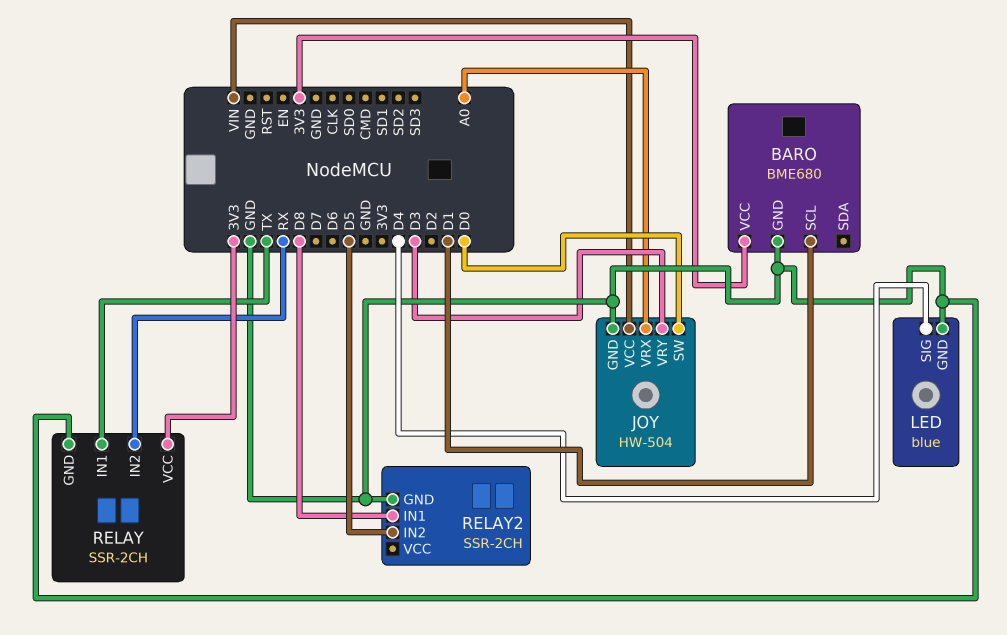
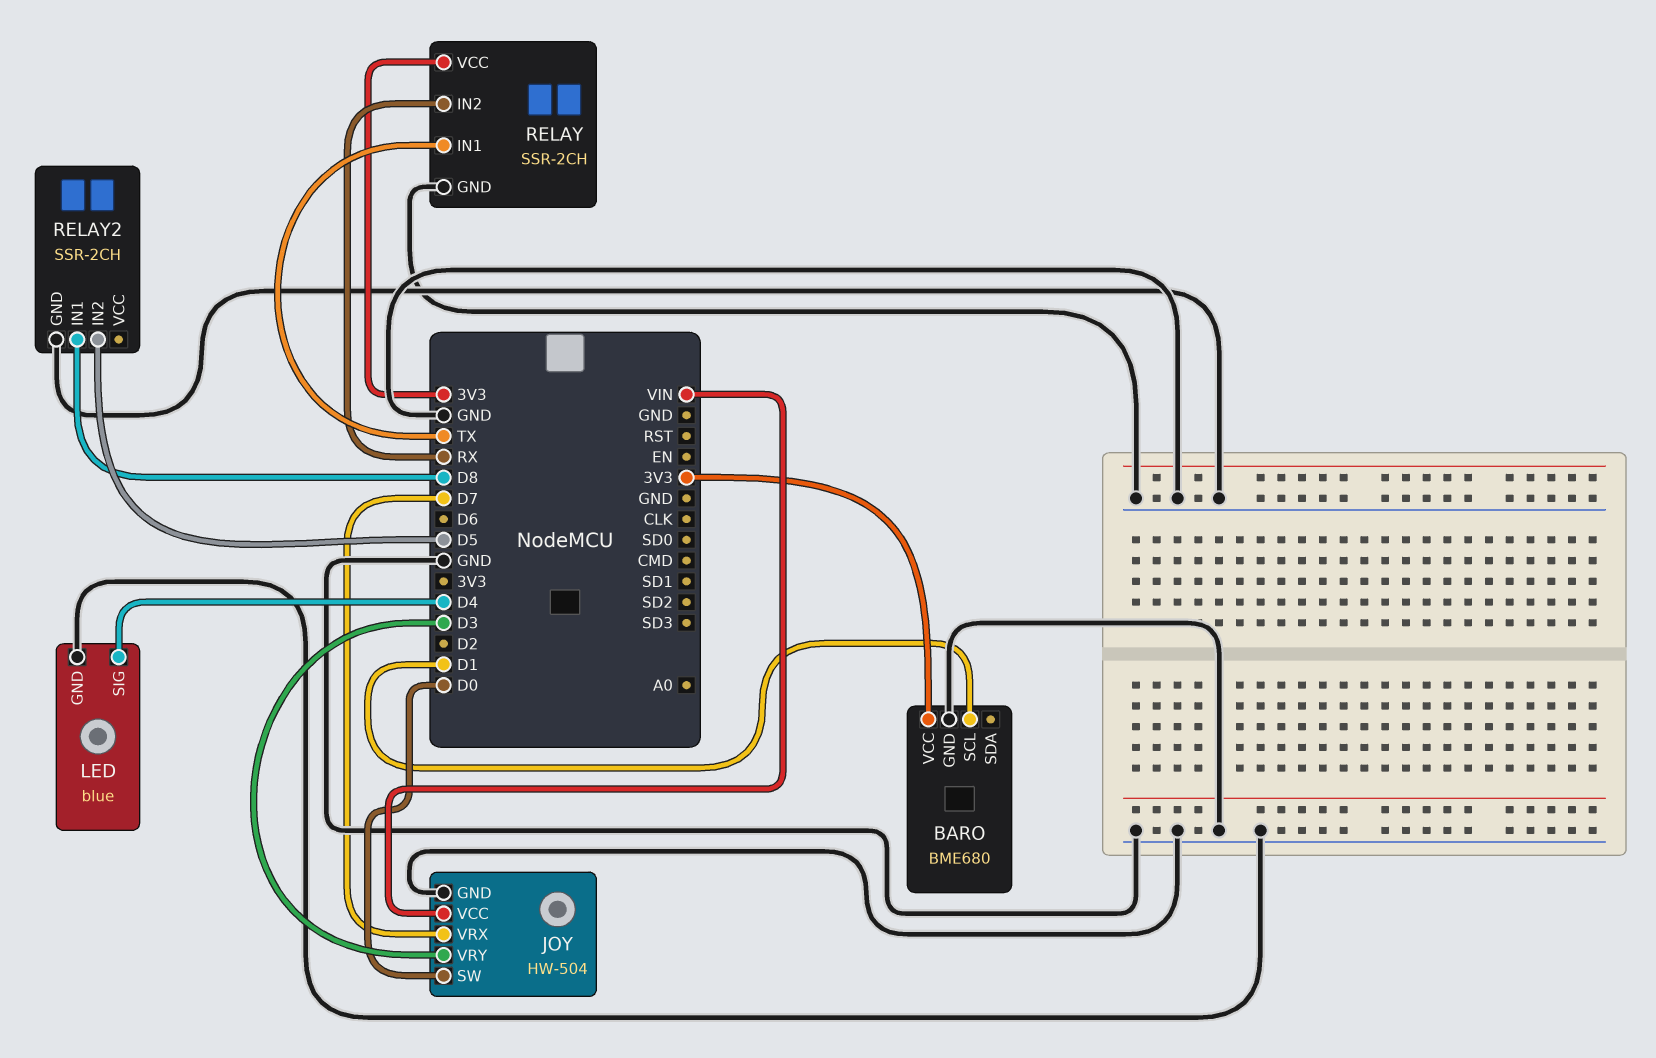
JOY pin VRX: A0 -> D7

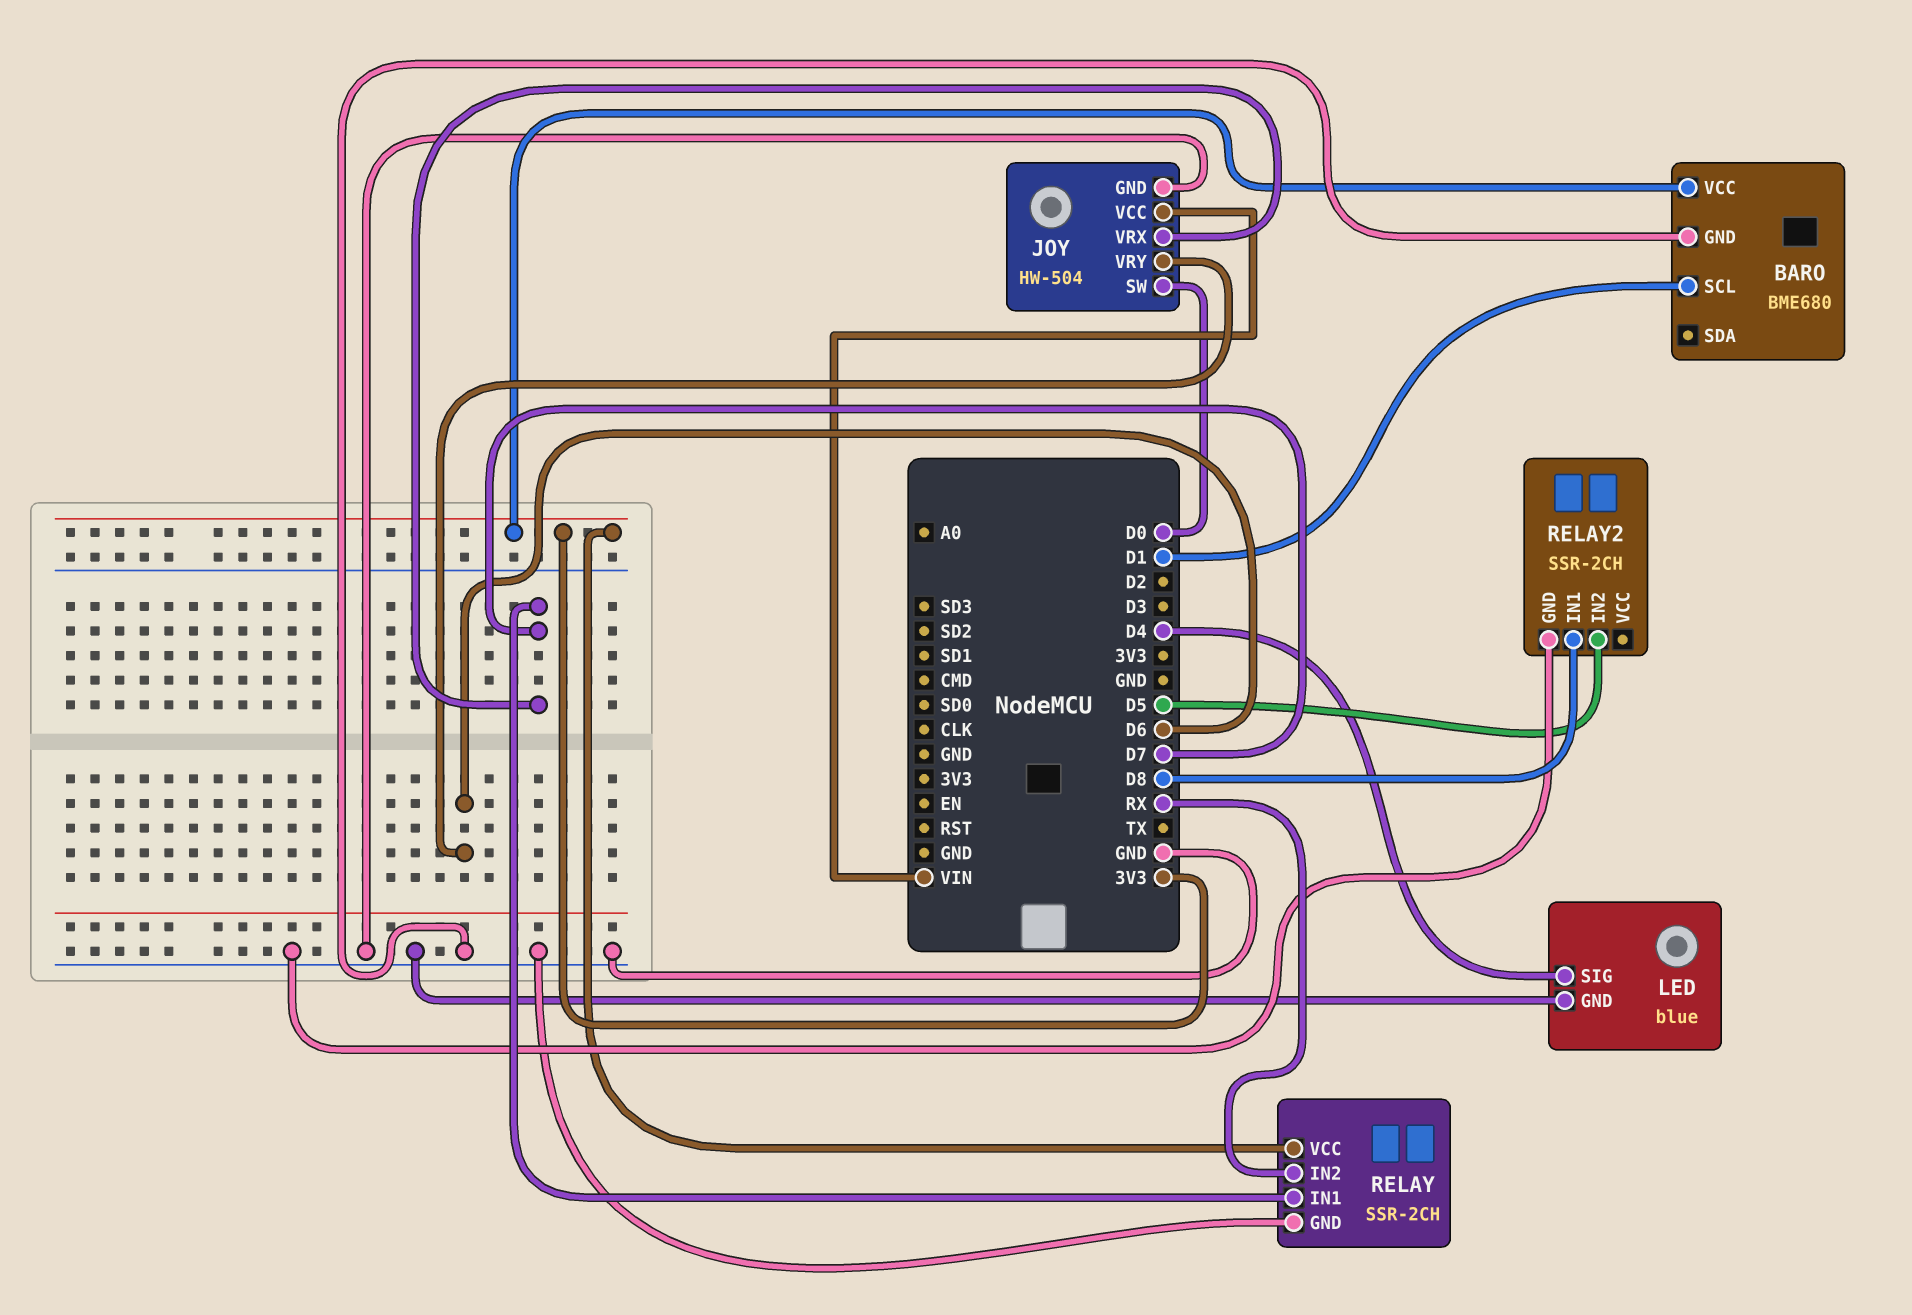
JOY pin VRY: D3 -> D6
RELAY pin IN1: TX -> D7

